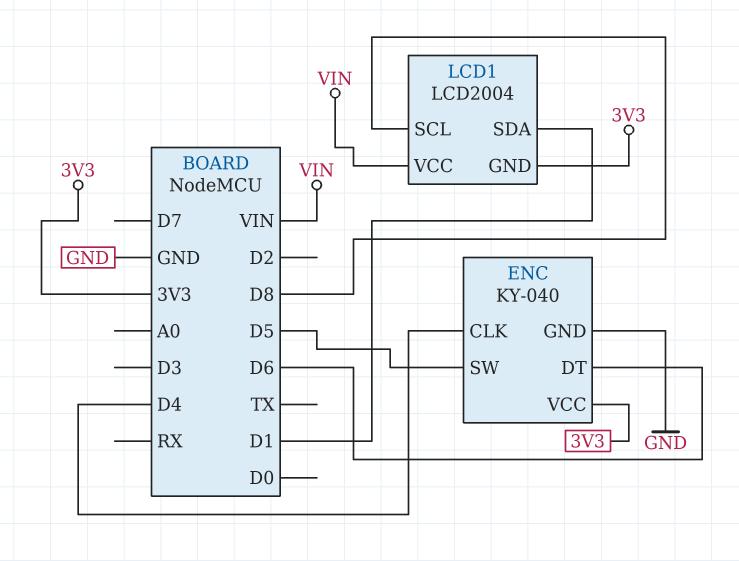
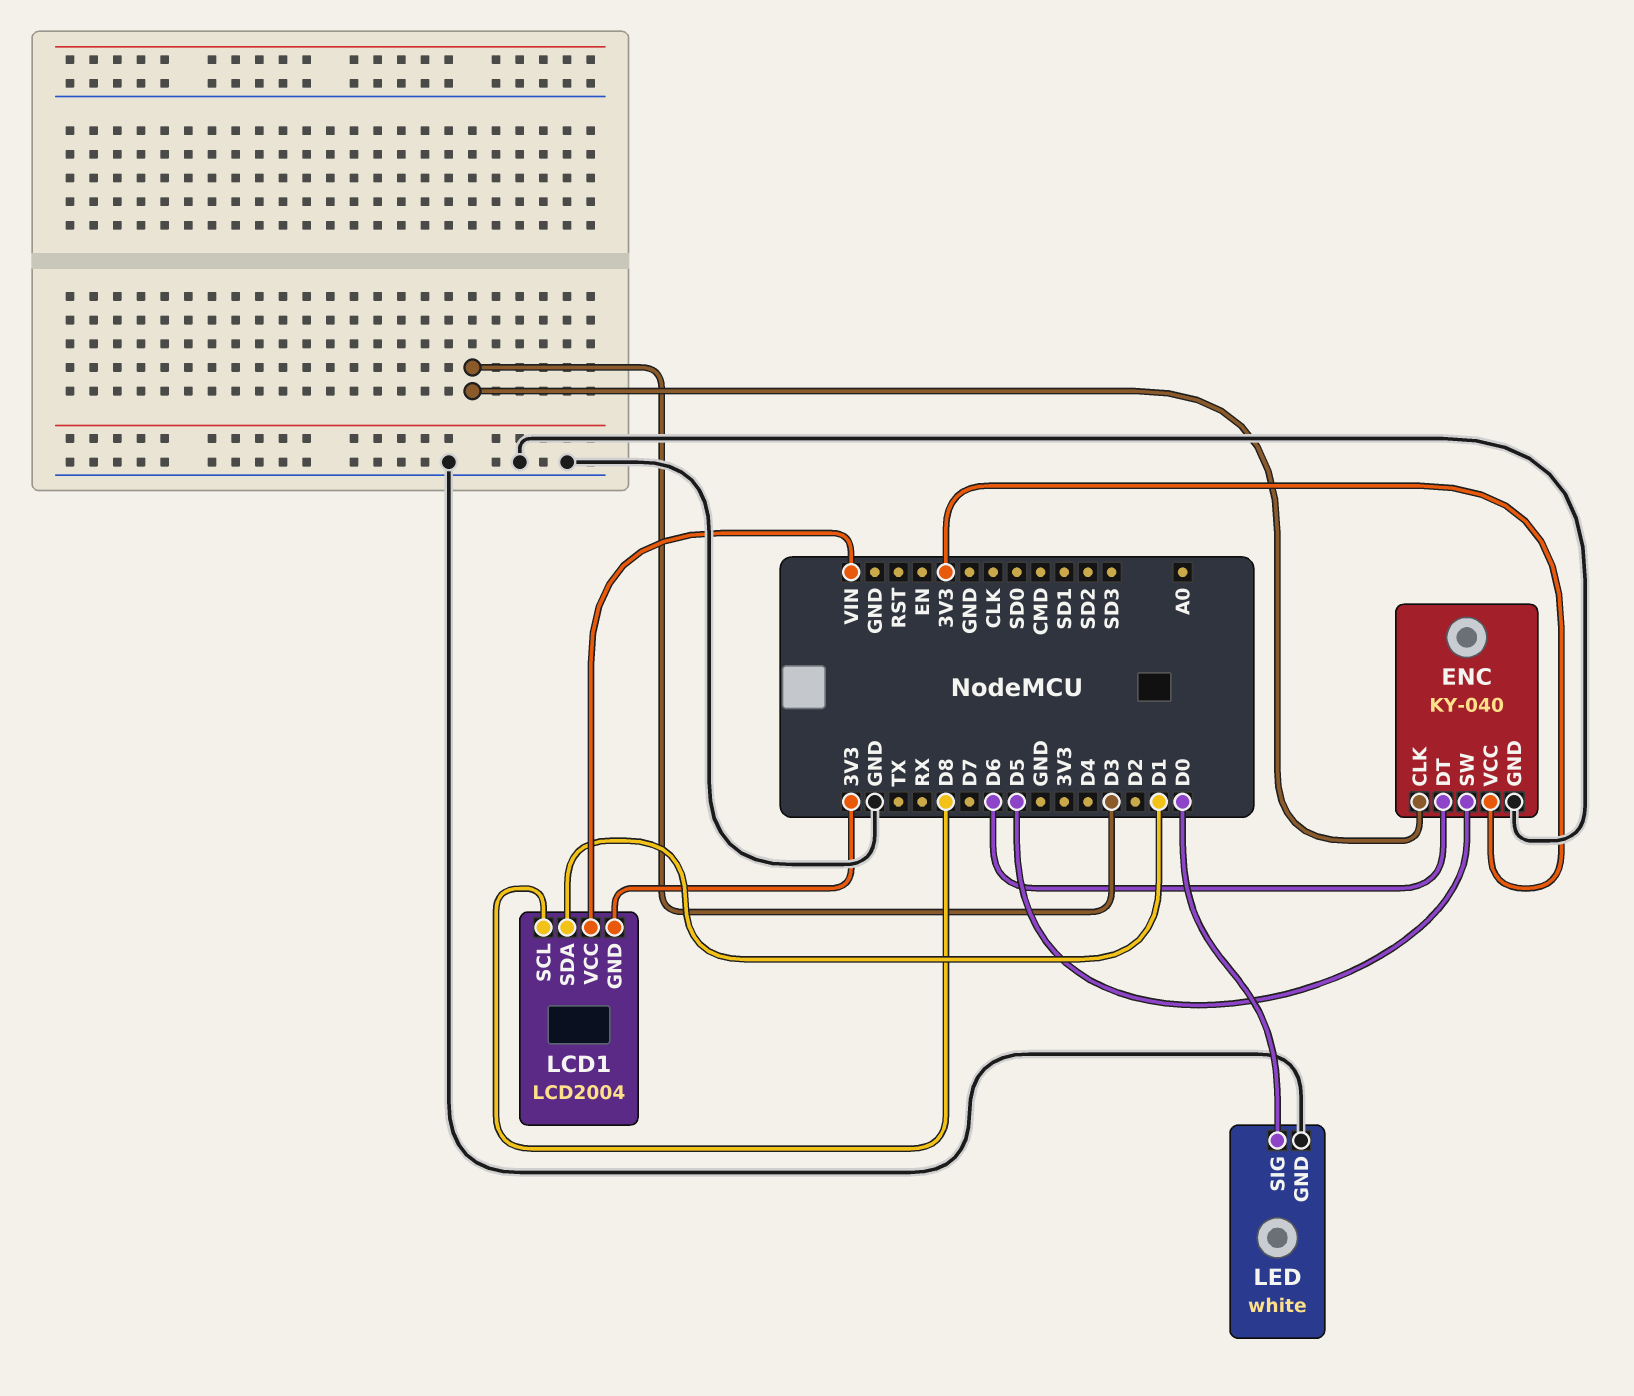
ENC pin CLK: D4 -> D3
LED: none -> white
LED pin GND: none -> GND
LED pin SIG: none -> D0

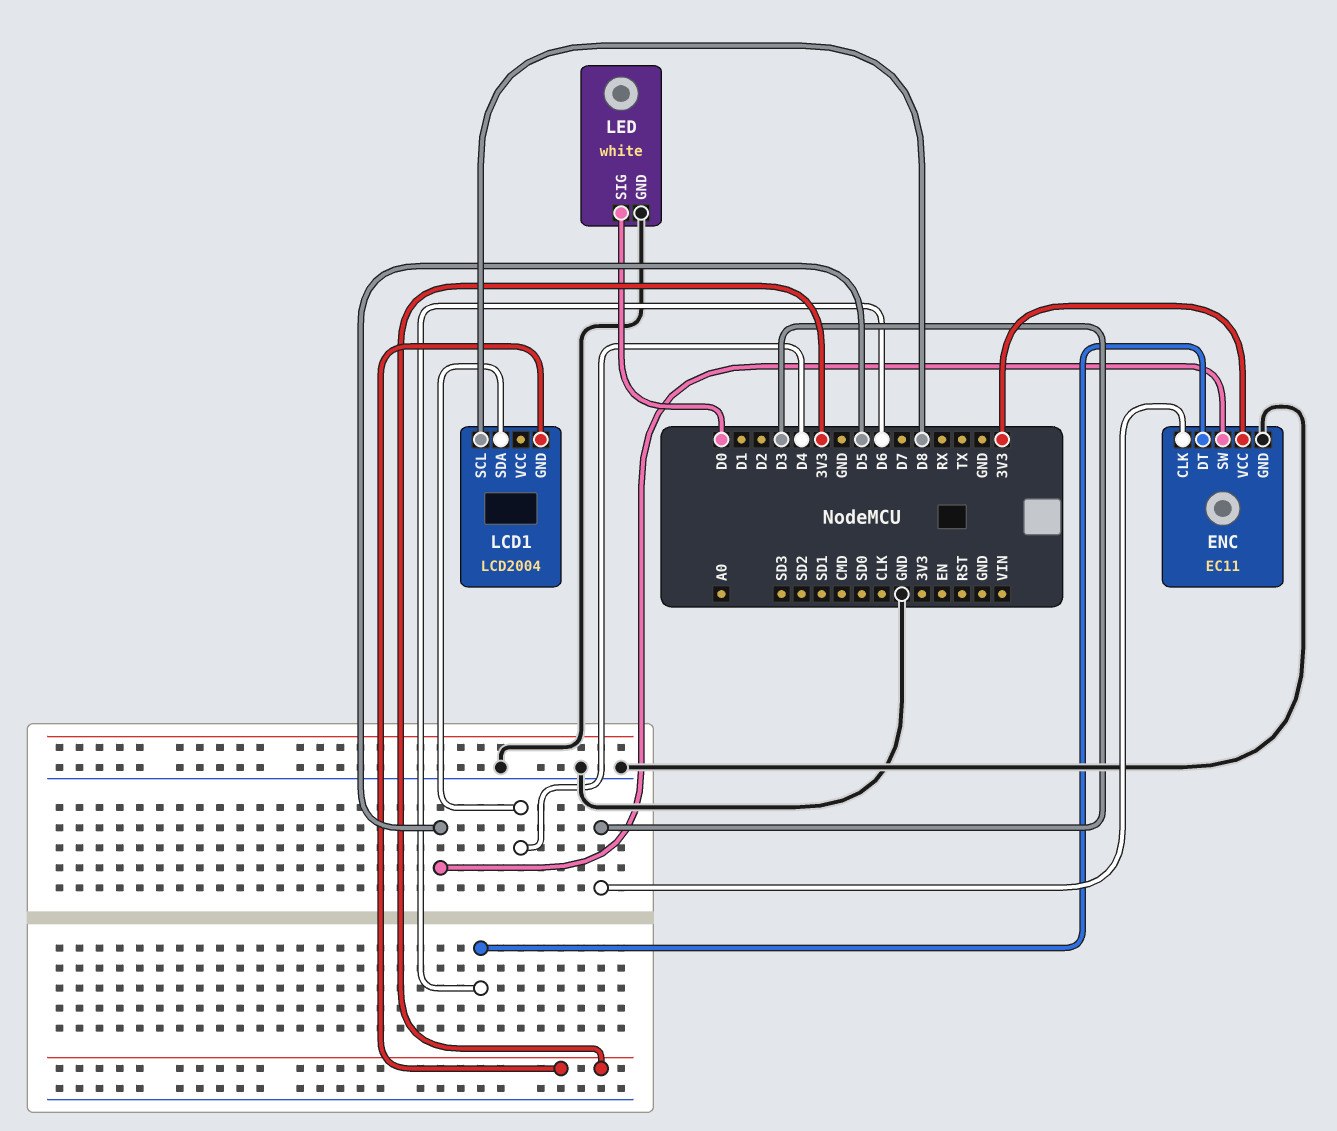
ENC: KY-040 -> EC11
LCD1 pin SDA: D1 -> D4
LCD1 pin VCC: VIN -> none

